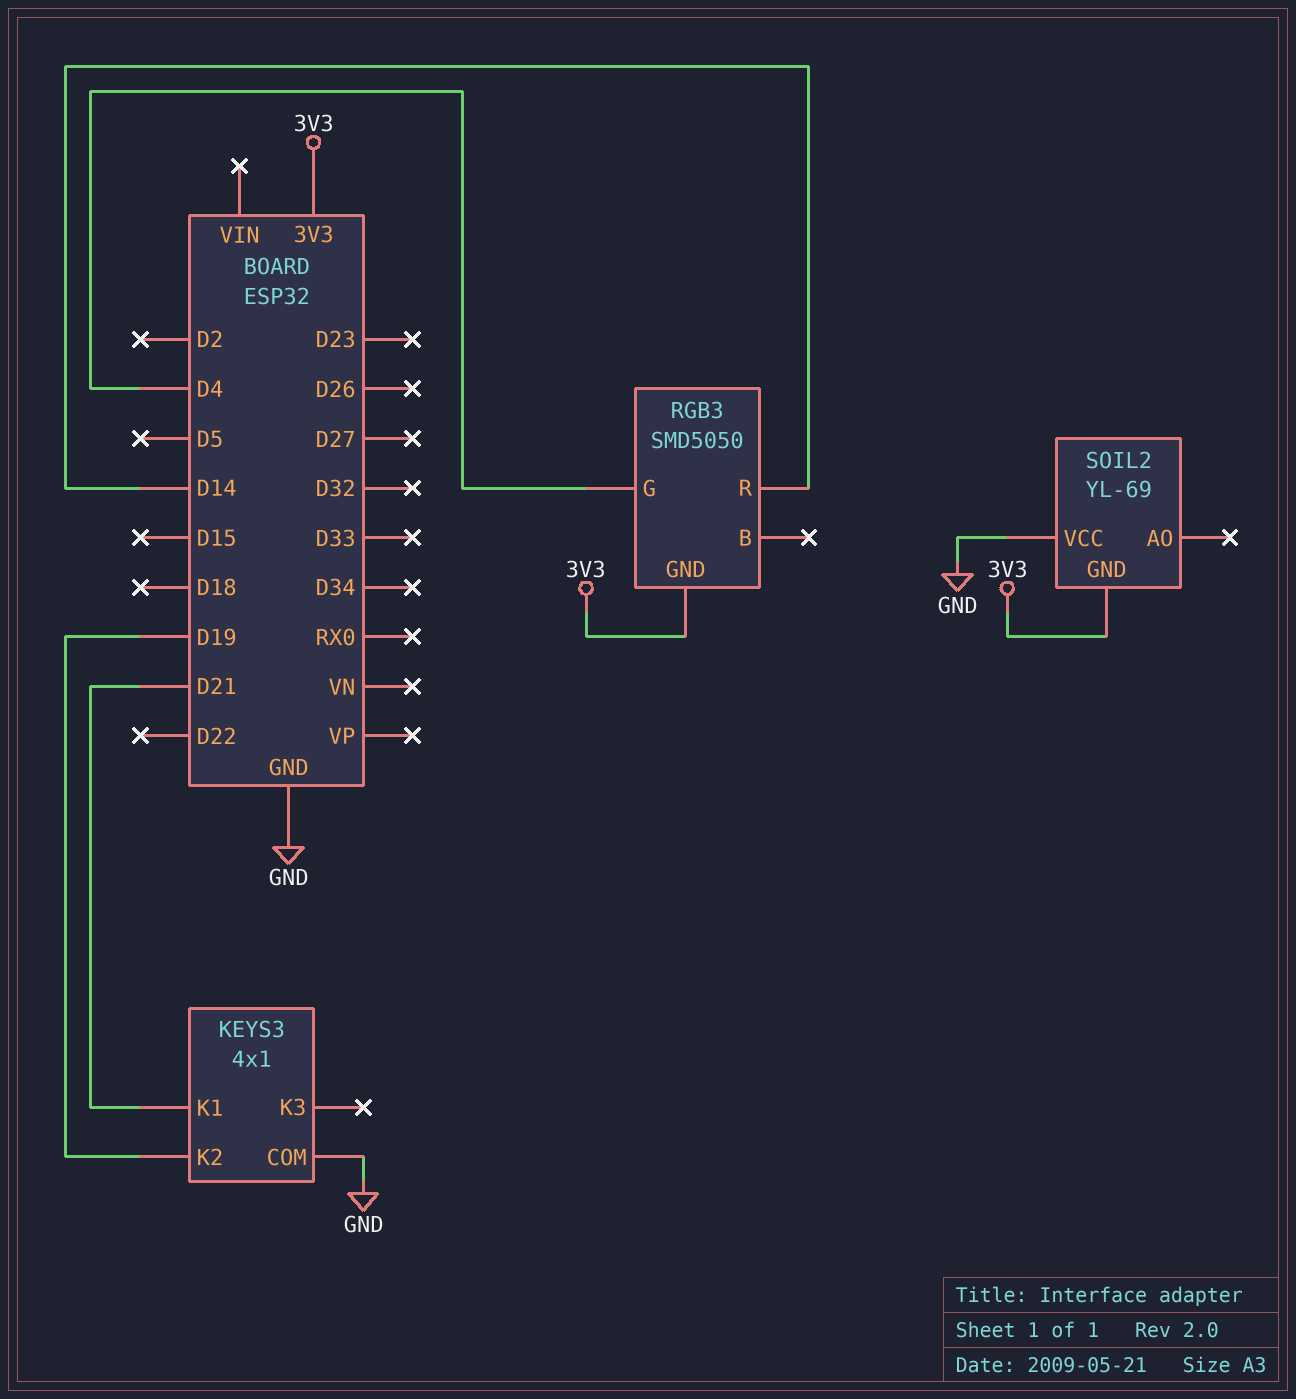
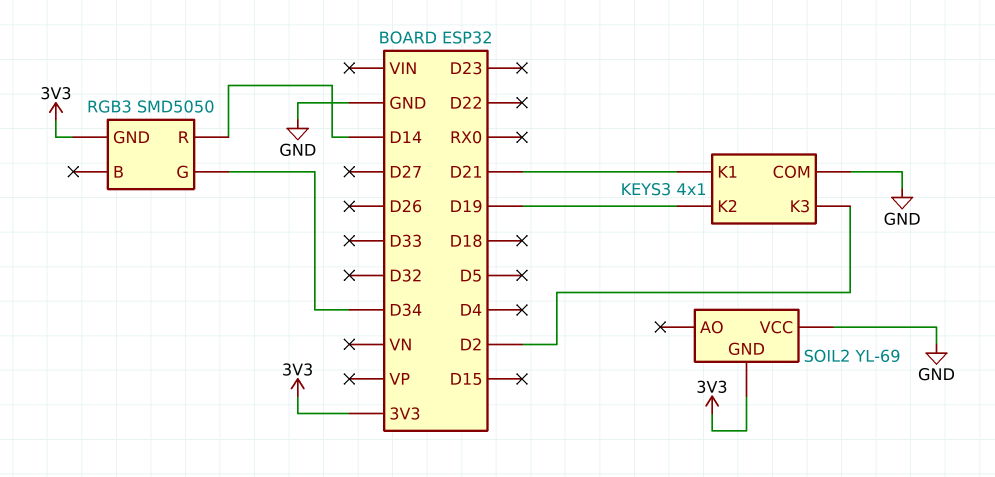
KEYS3 pin K3: none -> D2
RGB3 pin G: D4 -> D34

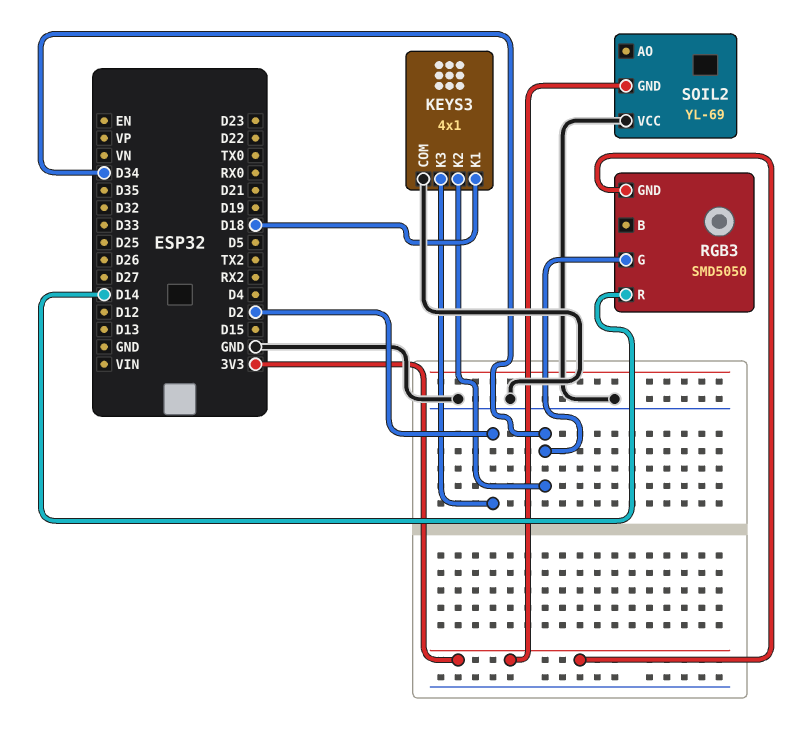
KEYS3 pin K1: D21 -> D18
KEYS3 pin K2: D19 -> D34

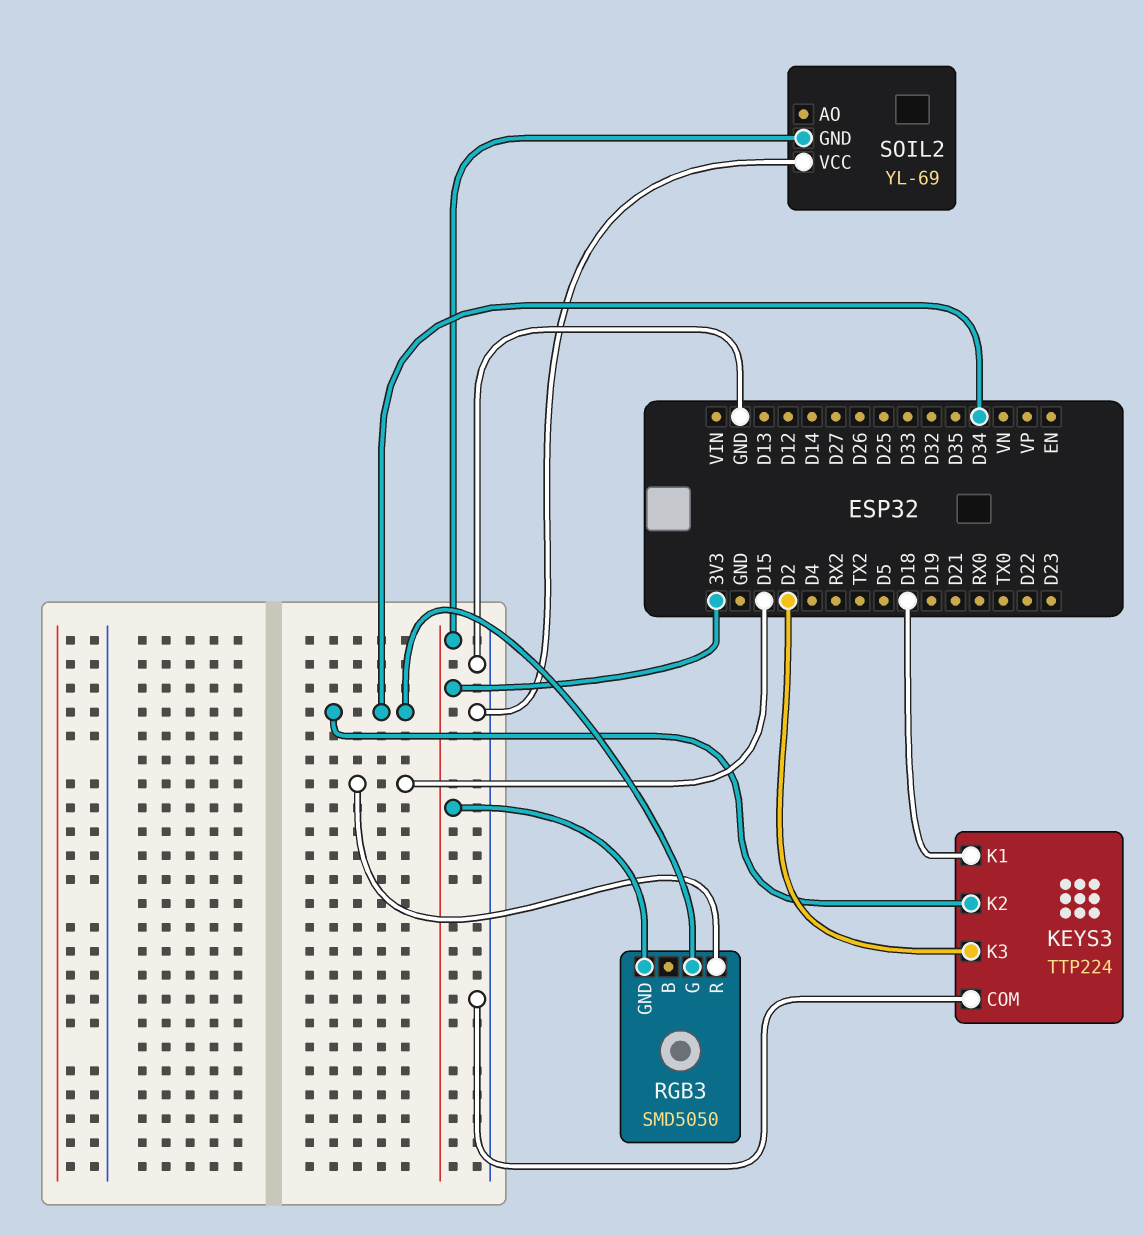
KEYS3: 4x1 -> TTP224
RGB3 pin R: D14 -> D15

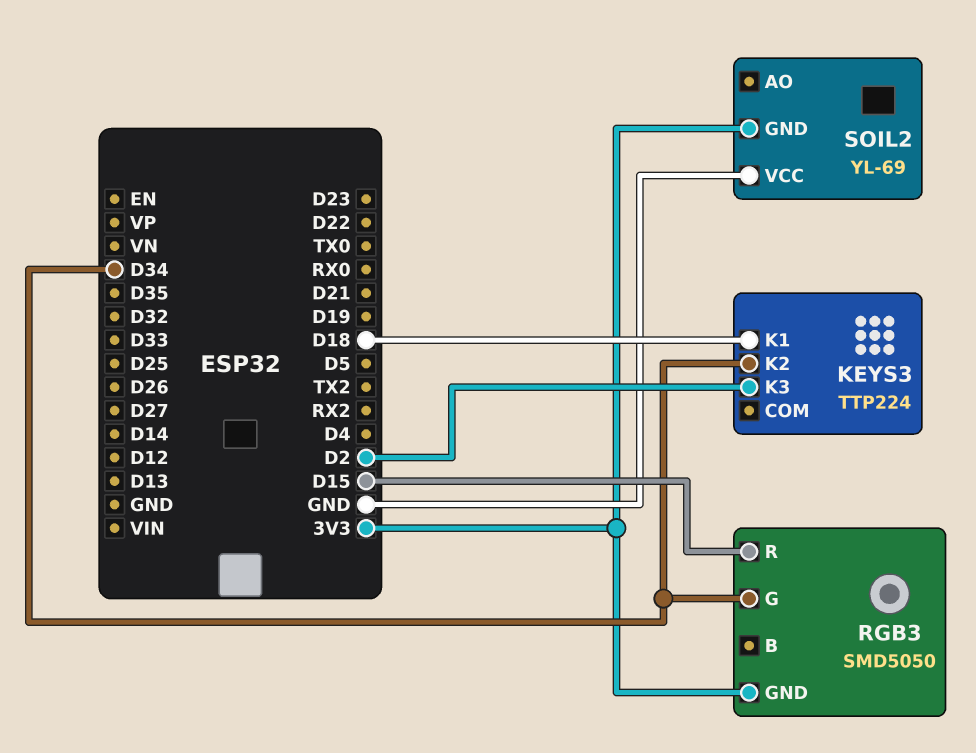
KEYS3 pin COM: GND -> none

